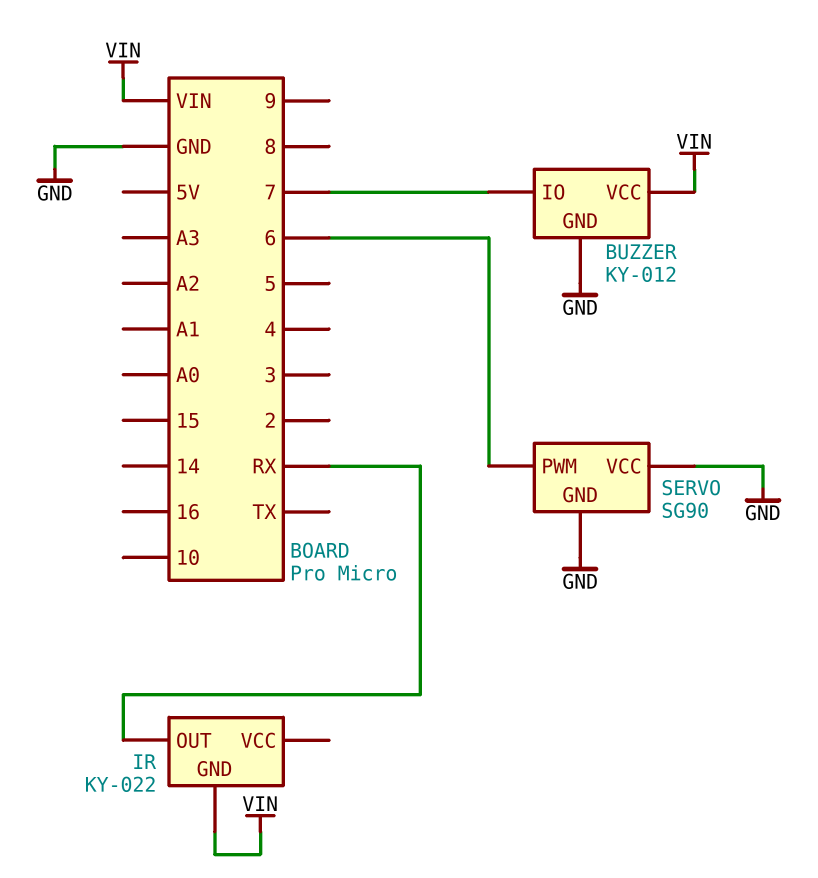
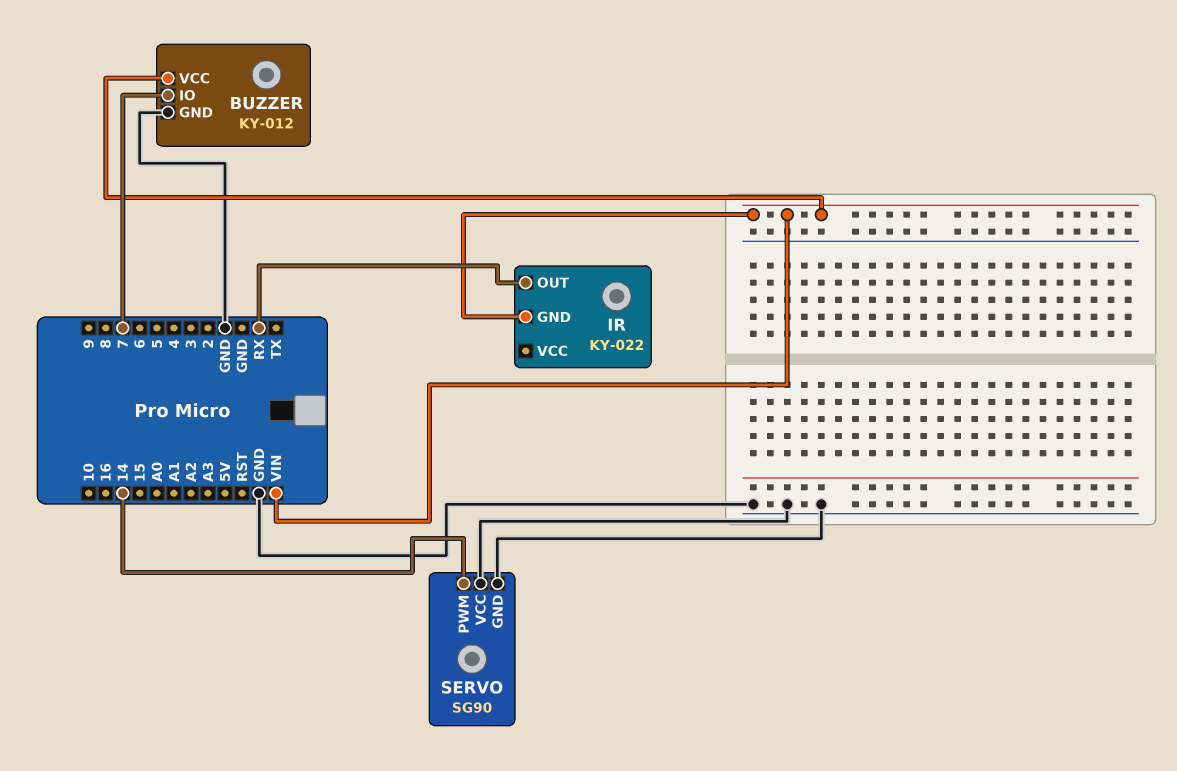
SERVO pin PWM: 6 -> 14

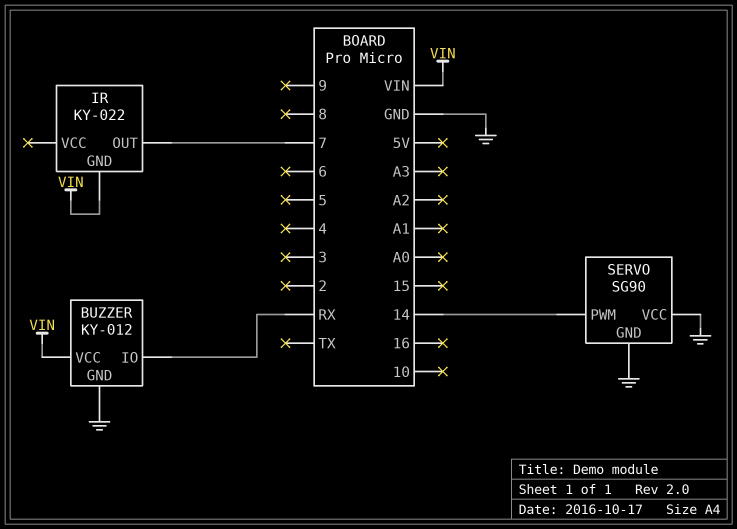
BUZZER pin IO: 7 -> RX
IR pin OUT: RX -> 7

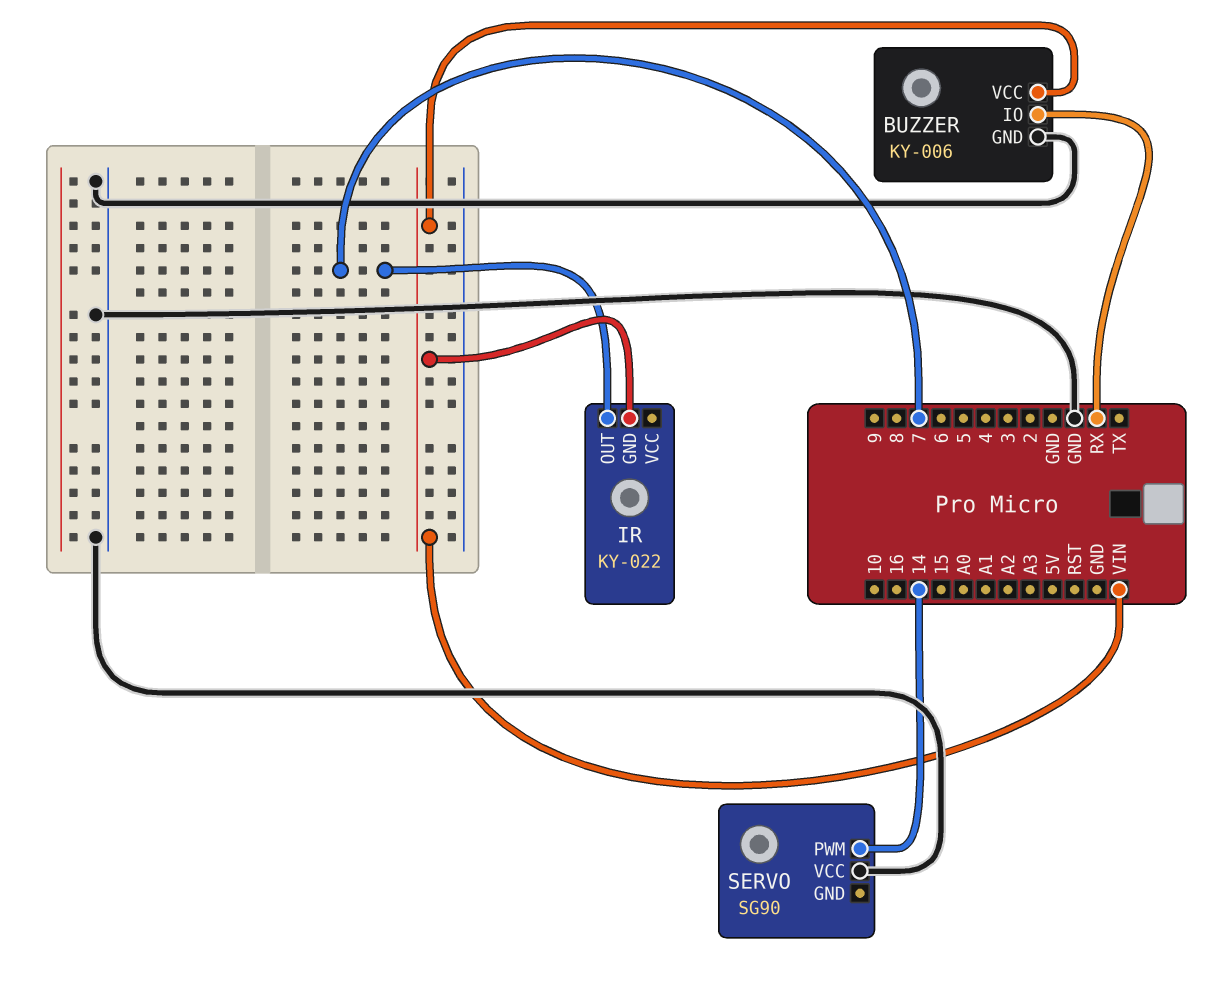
BUZZER: KY-012 -> KY-006
SERVO pin GND: GND -> none

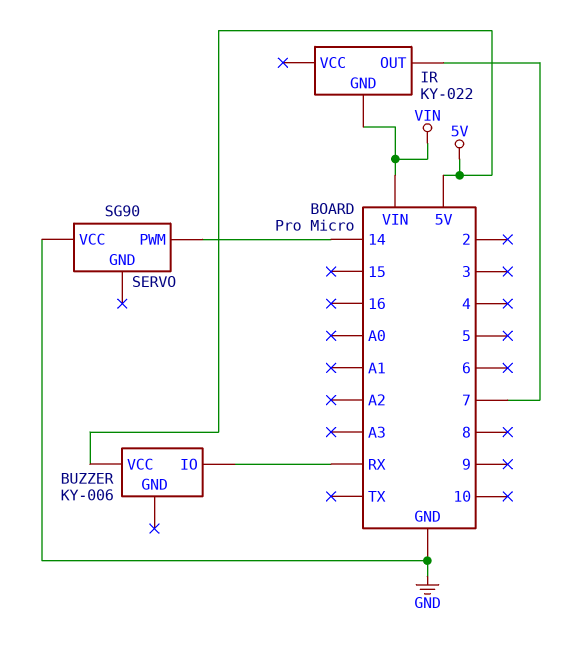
BUZZER pin GND: GND -> none
BUZZER pin VCC: VIN -> 5V

